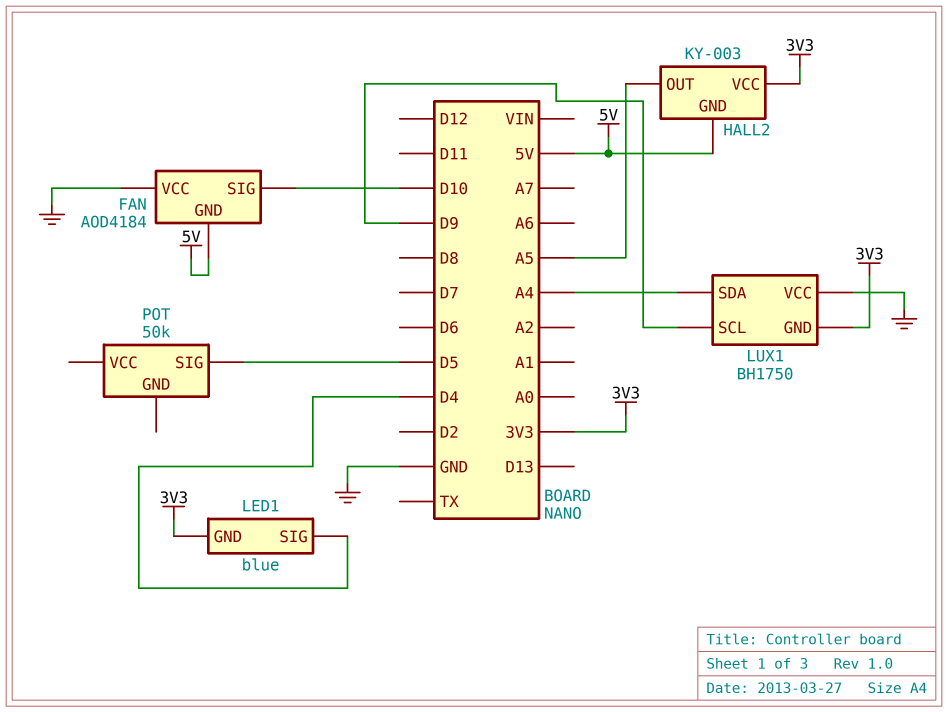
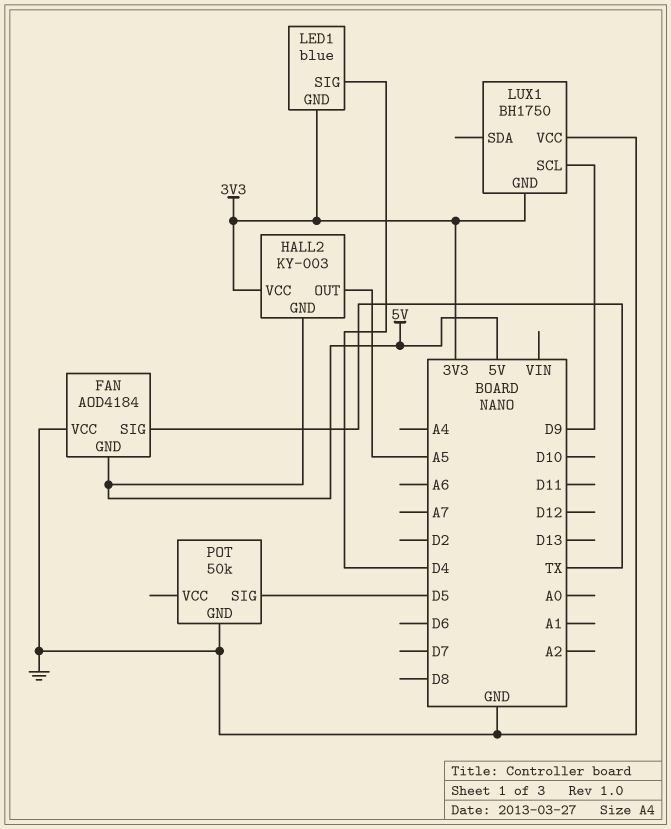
FAN pin SIG: D10 -> TX
LUX1 pin SDA: A4 -> none
POT pin GND: none -> GND

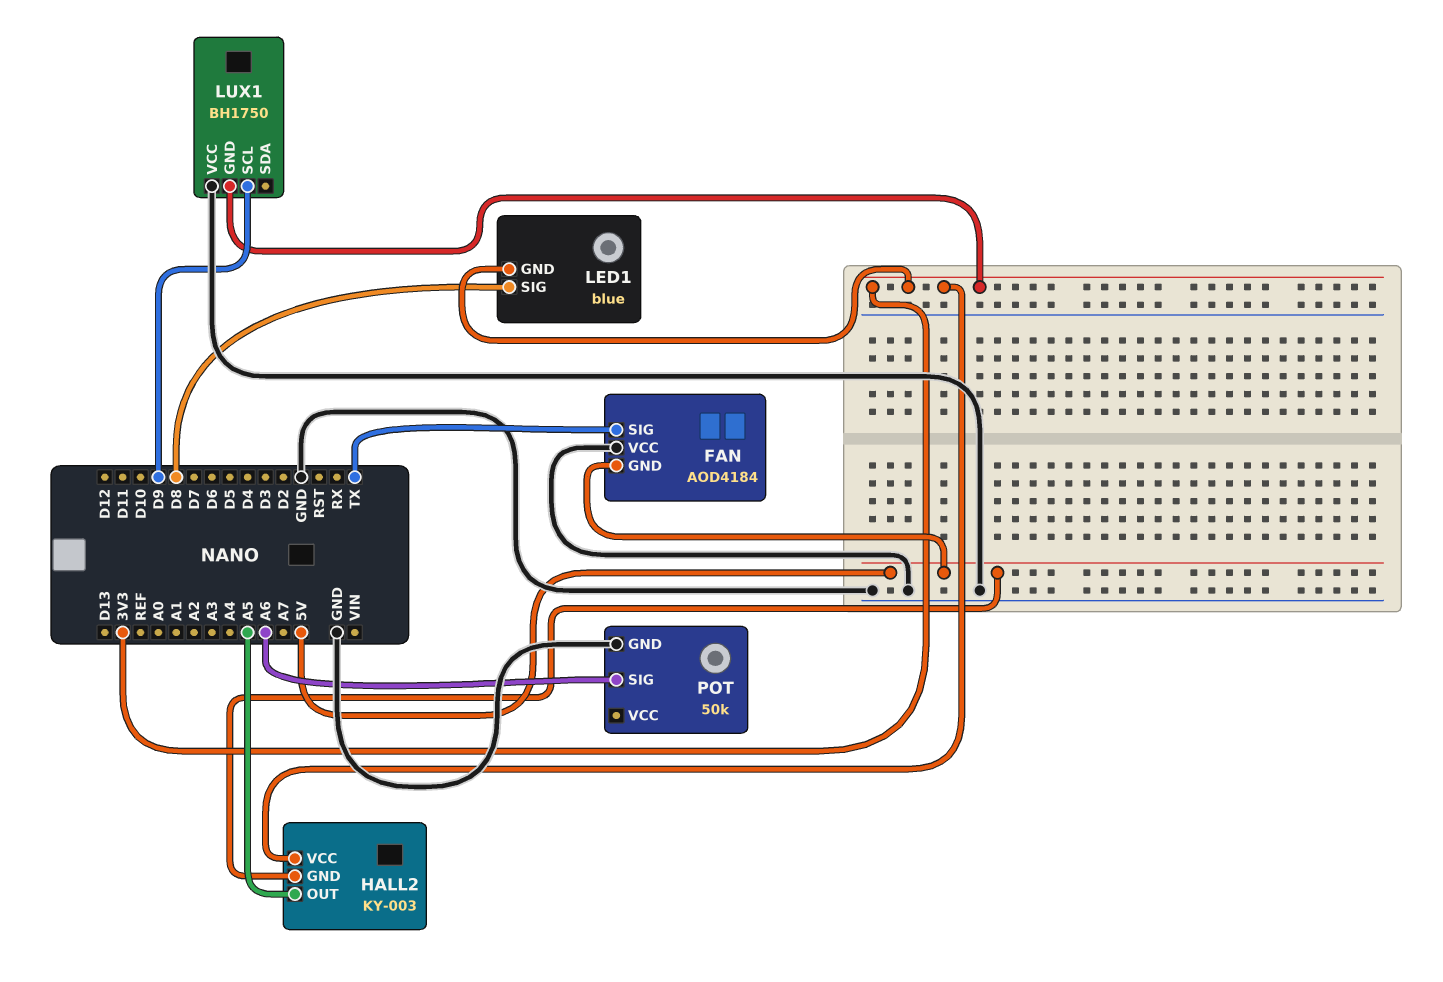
LED1 pin SIG: D4 -> D8
POT pin SIG: D5 -> A6

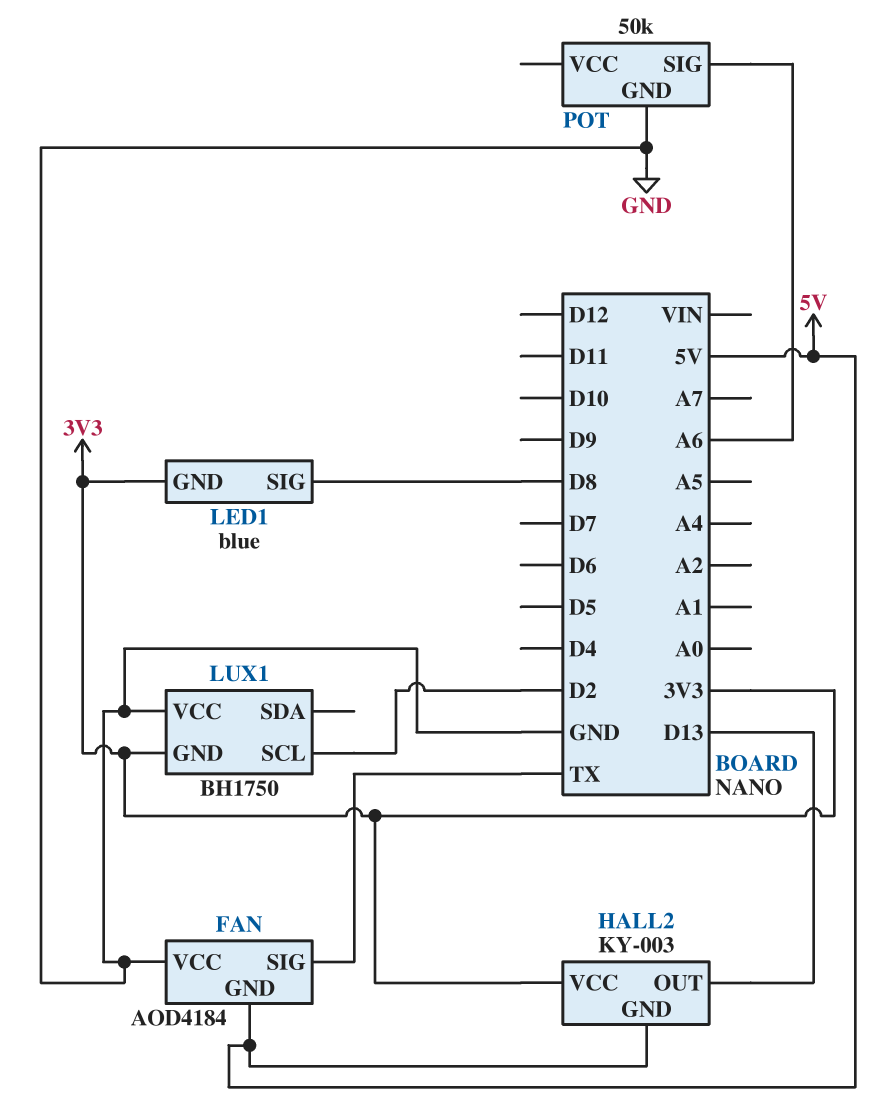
HALL2 pin OUT: A5 -> D13
LUX1 pin SCL: D9 -> D2

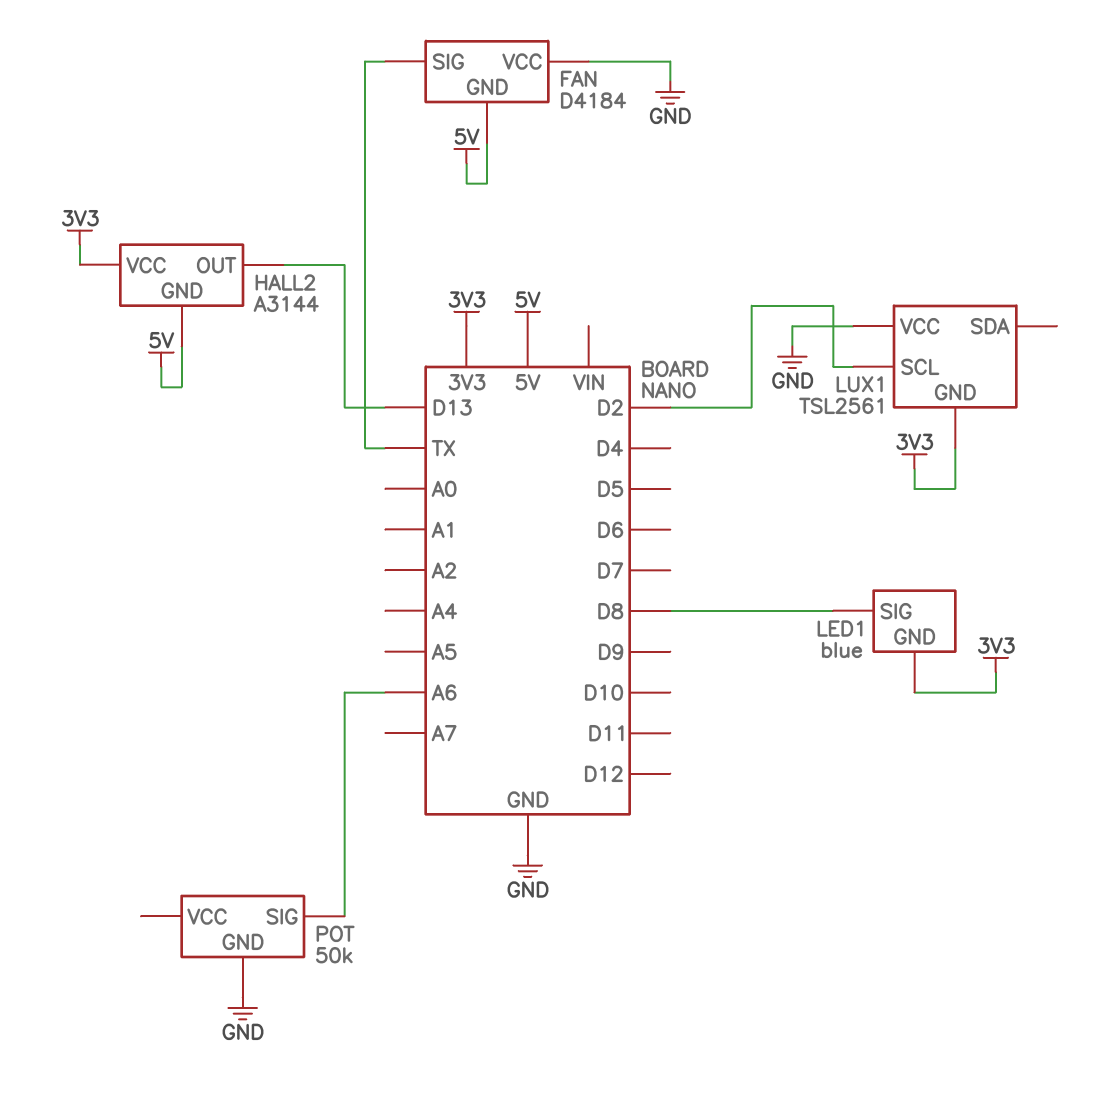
FAN: AOD4184 -> D4184
HALL2: KY-003 -> A3144
LUX1: BH1750 -> TSL2561

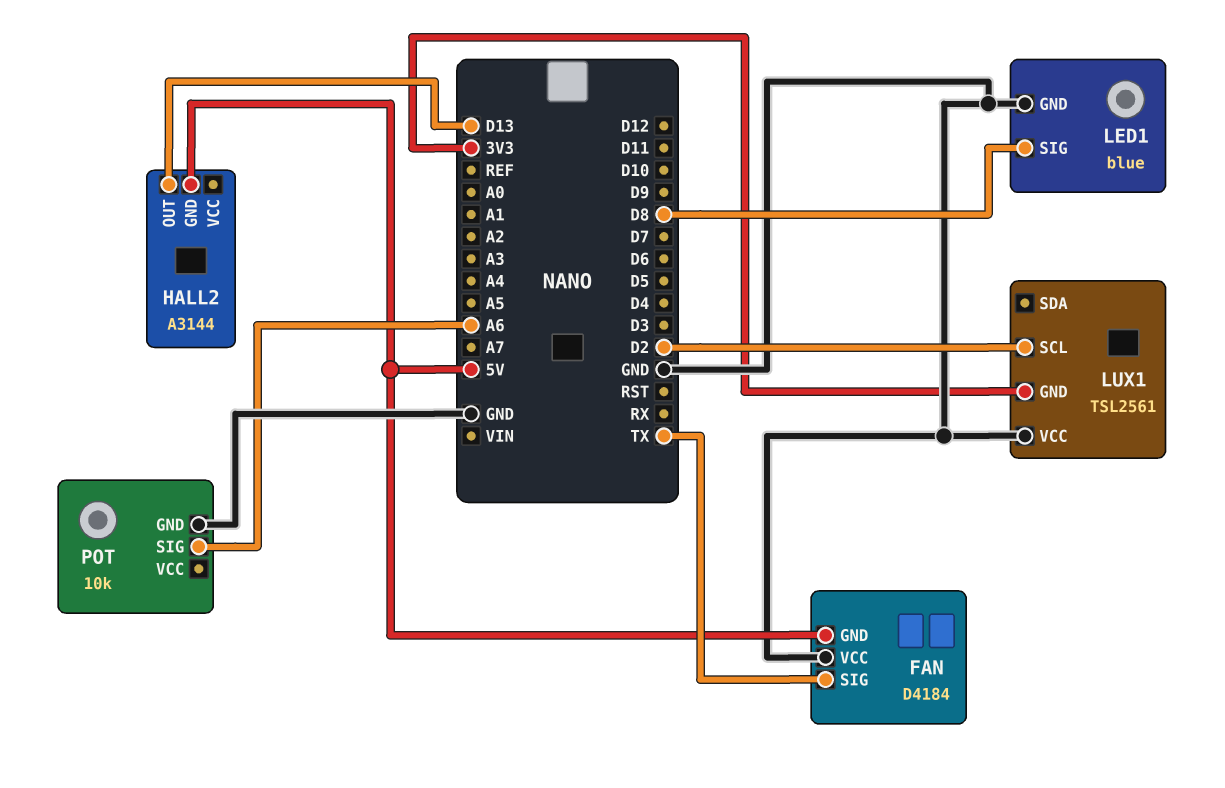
HALL2 pin VCC: 3V3 -> none
LED1 pin GND: 3V3 -> GND
POT: 50k -> 10k

